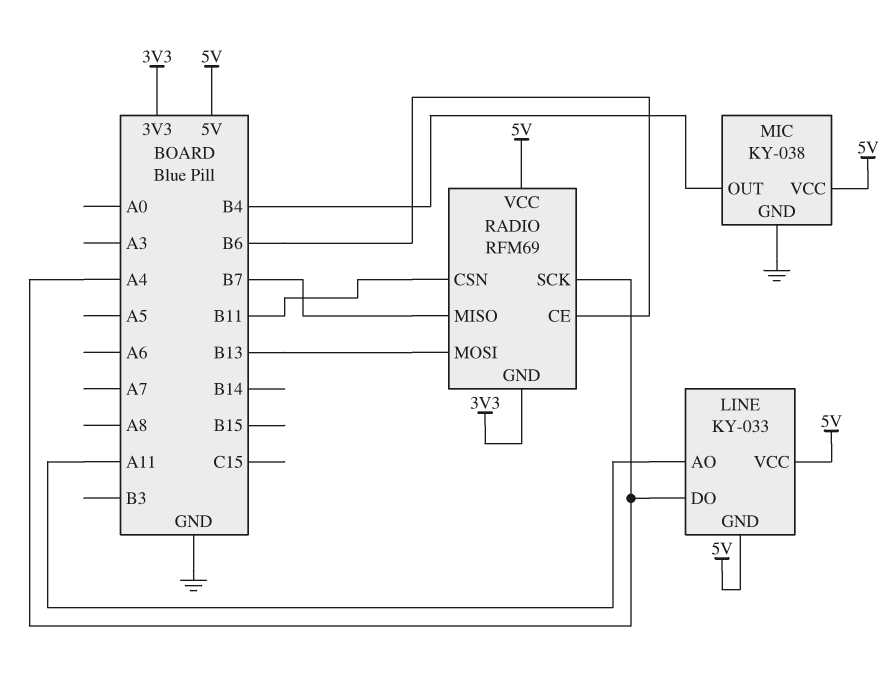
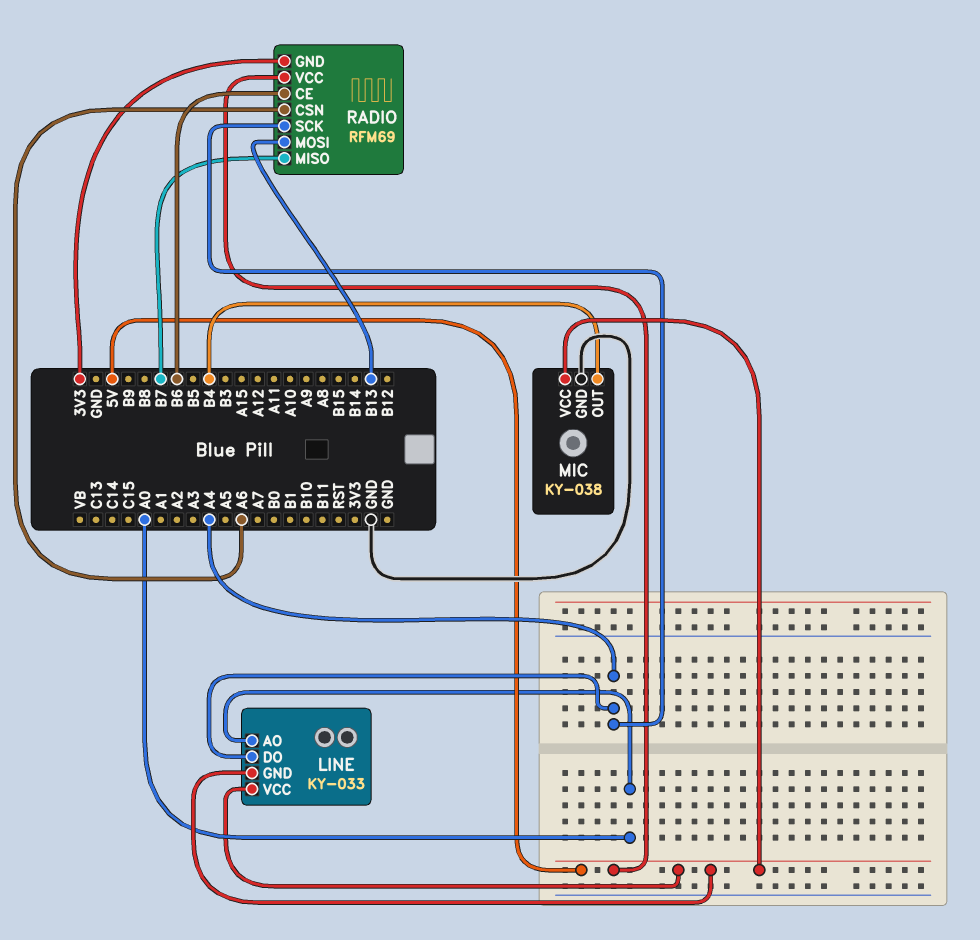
LINE pin AO: A11 -> A0
RADIO pin CSN: B11 -> A6

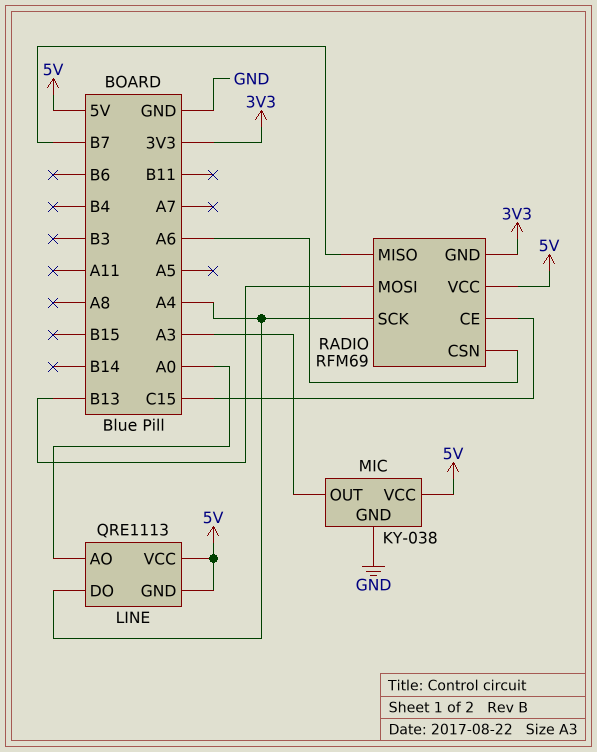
LINE: KY-033 -> QRE1113
MIC pin OUT: B4 -> A3
RADIO pin CE: B6 -> C15

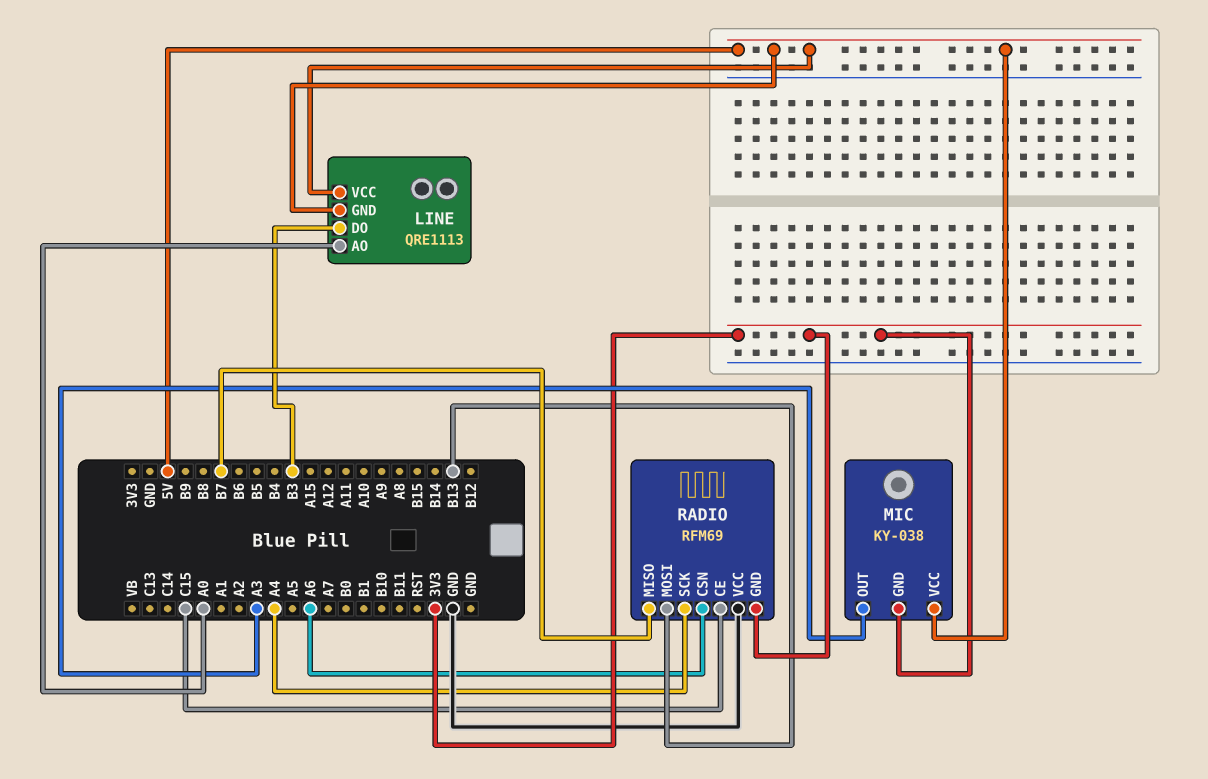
LINE pin DO: A4 -> B3
MIC pin GND: GND -> 3V3
RADIO pin VCC: 5V -> GND

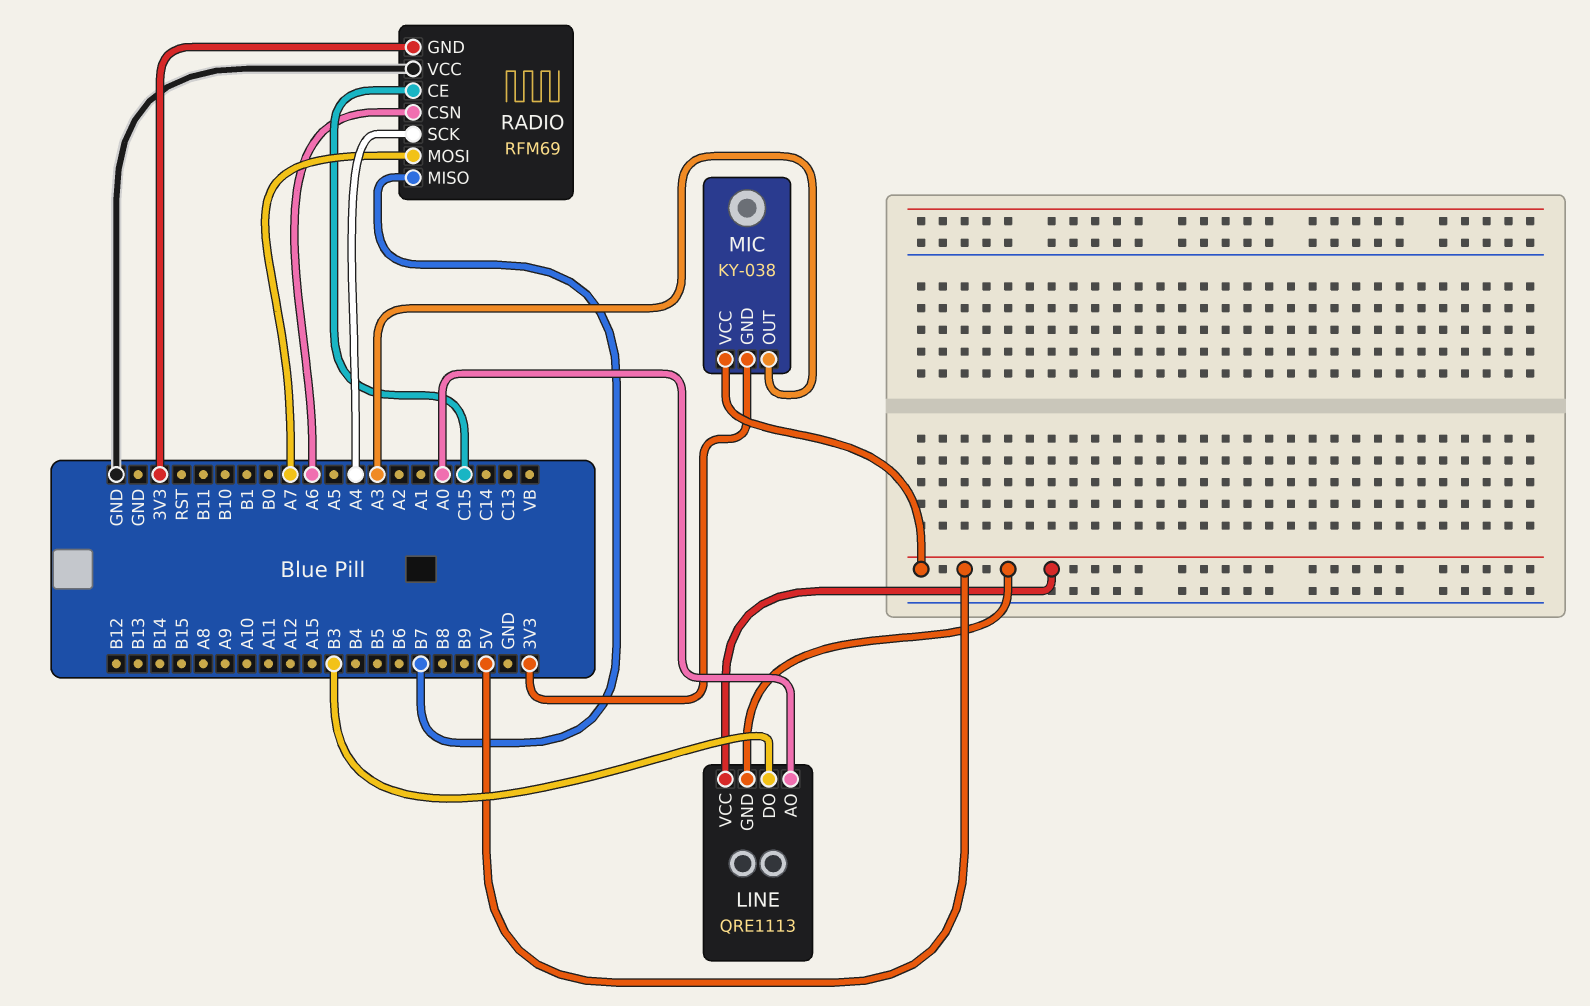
RADIO pin MOSI: B13 -> A7

